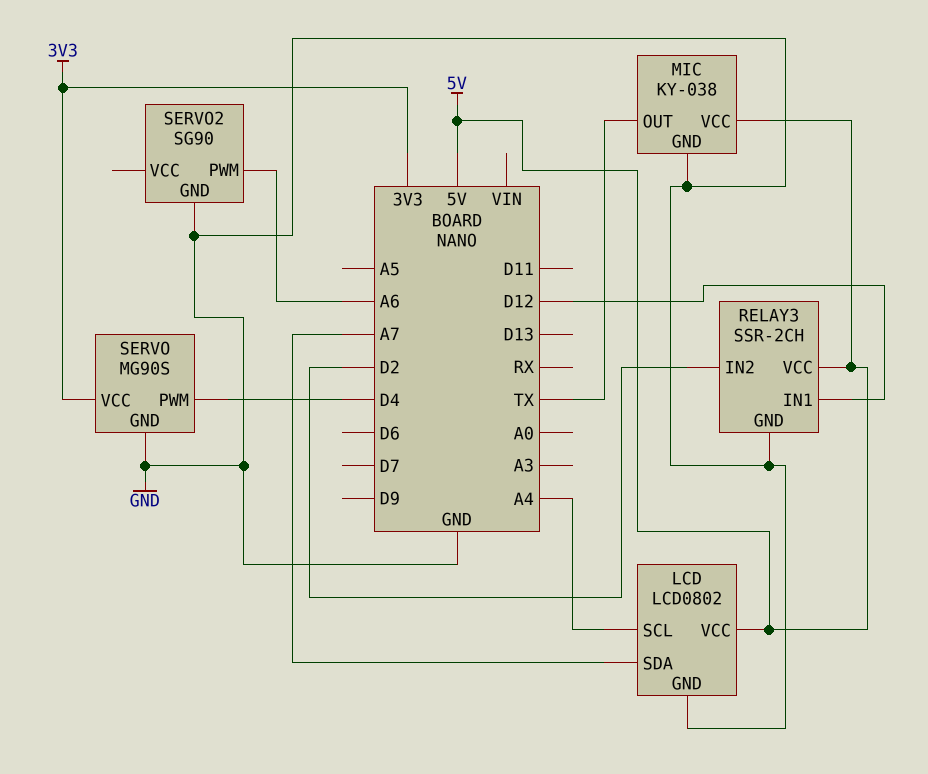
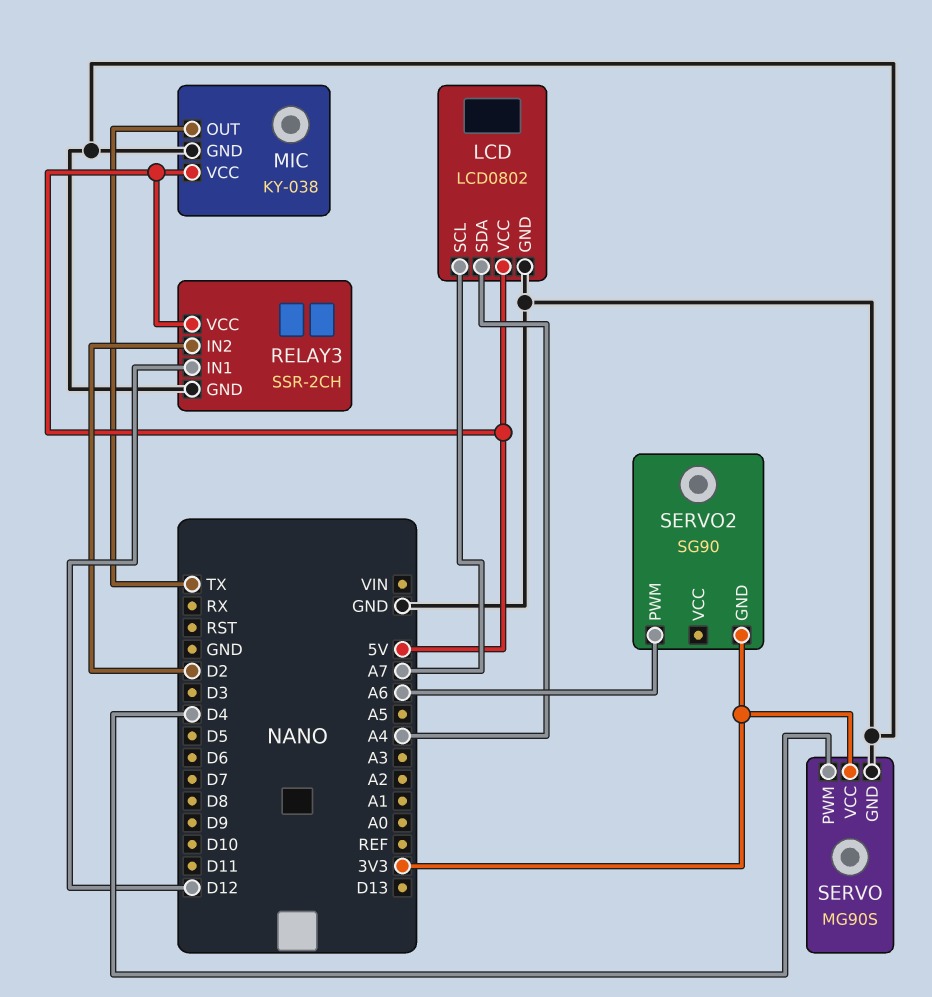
LCD pin SCL: A4 -> A7
LCD pin SDA: A7 -> A4
SERVO2 pin GND: GND -> 3V3

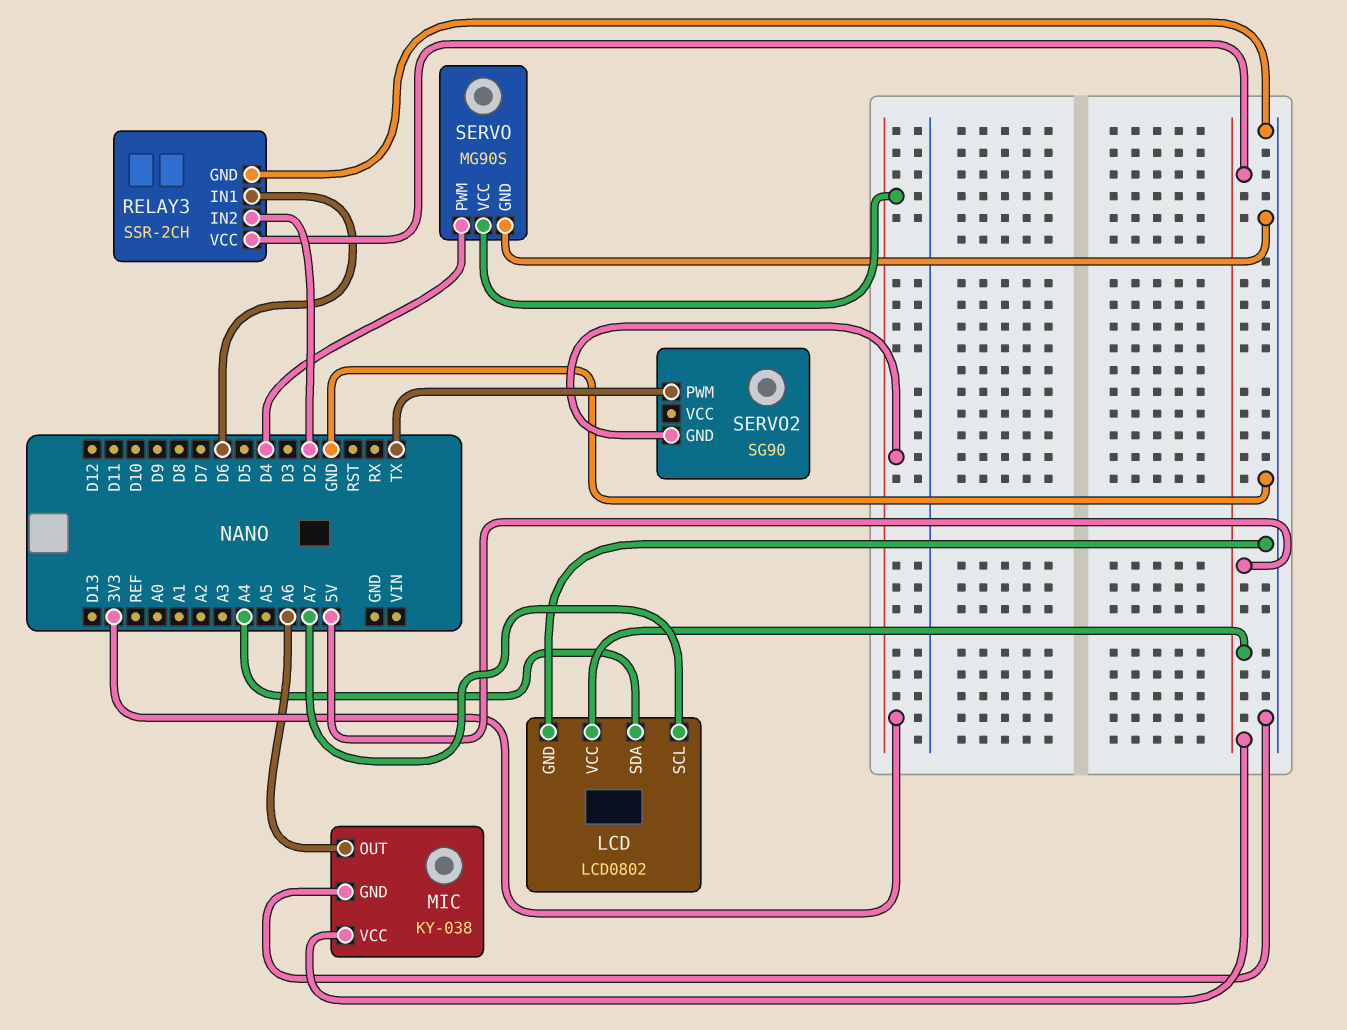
MIC pin OUT: TX -> A6
RELAY3 pin IN1: D12 -> D6
SERVO2 pin PWM: A6 -> TX

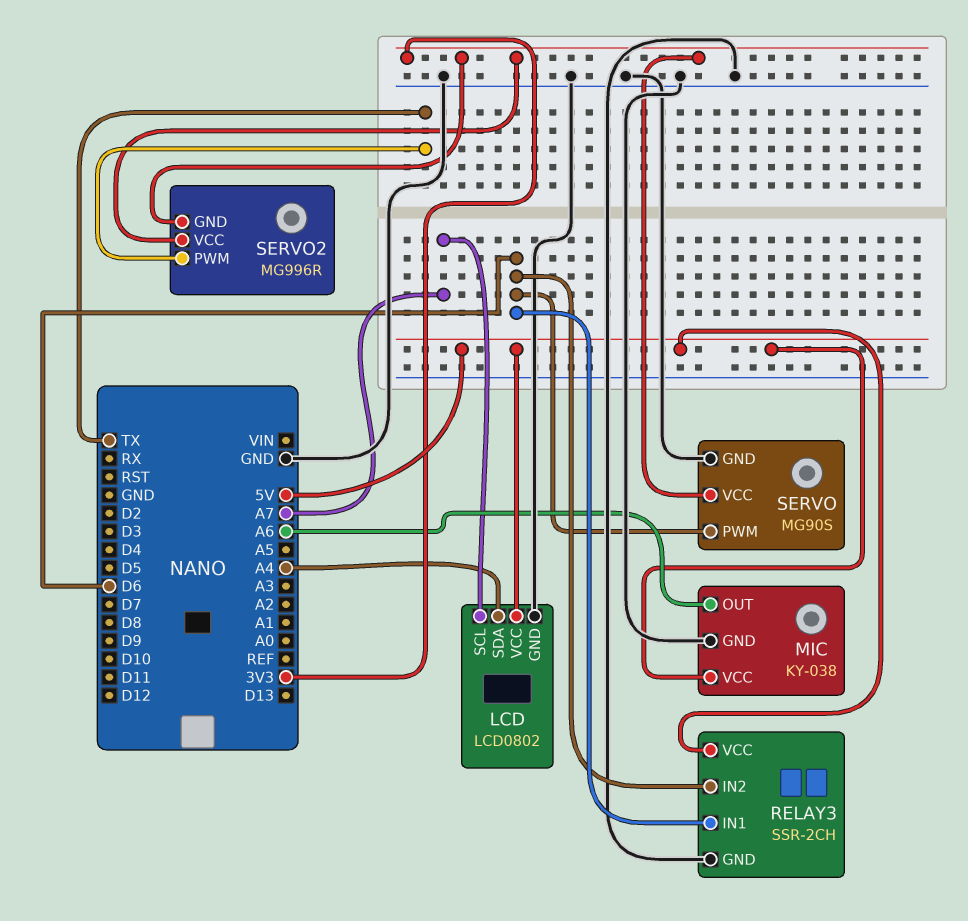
RELAY3 pin IN2: D2 -> D6
SERVO pin PWM: D4 -> D6
SERVO2: SG90 -> MG996R
SERVO2 pin VCC: none -> 3V3

